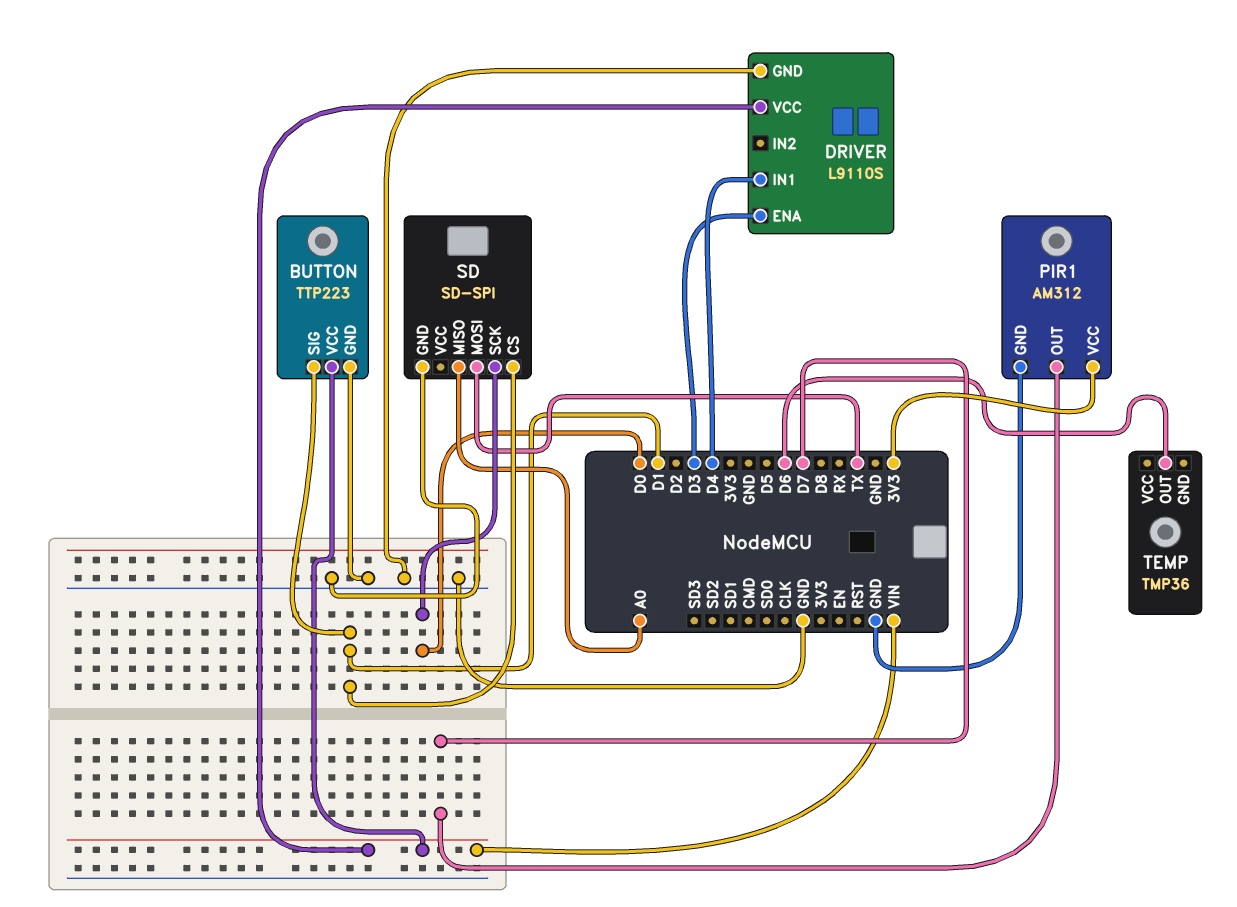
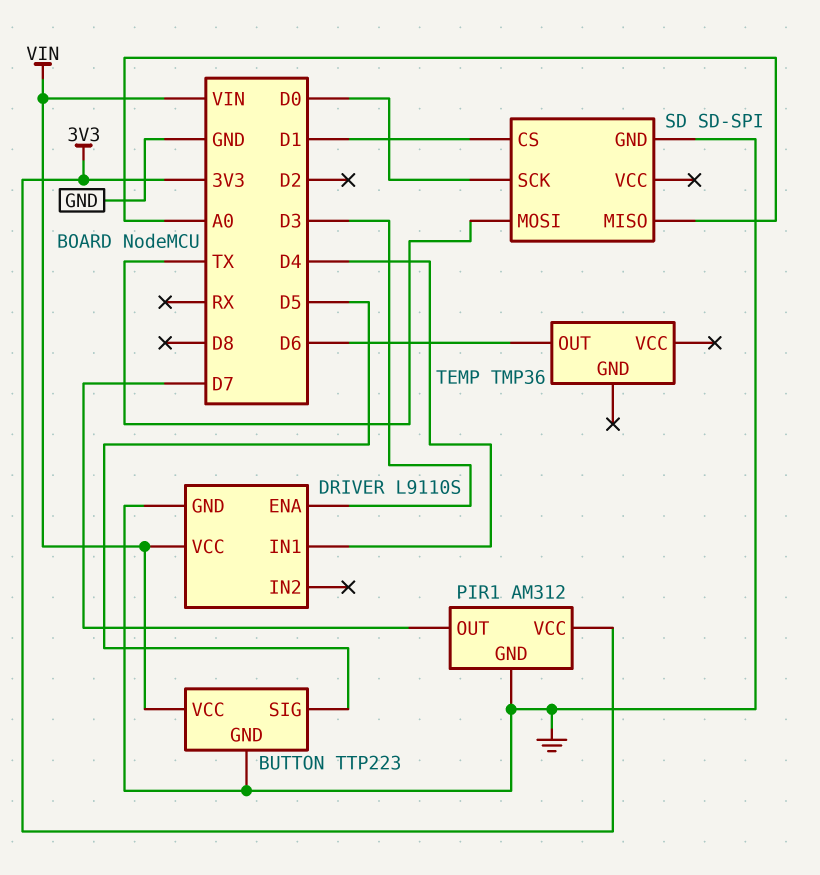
BUTTON pin SIG: D1 -> D5

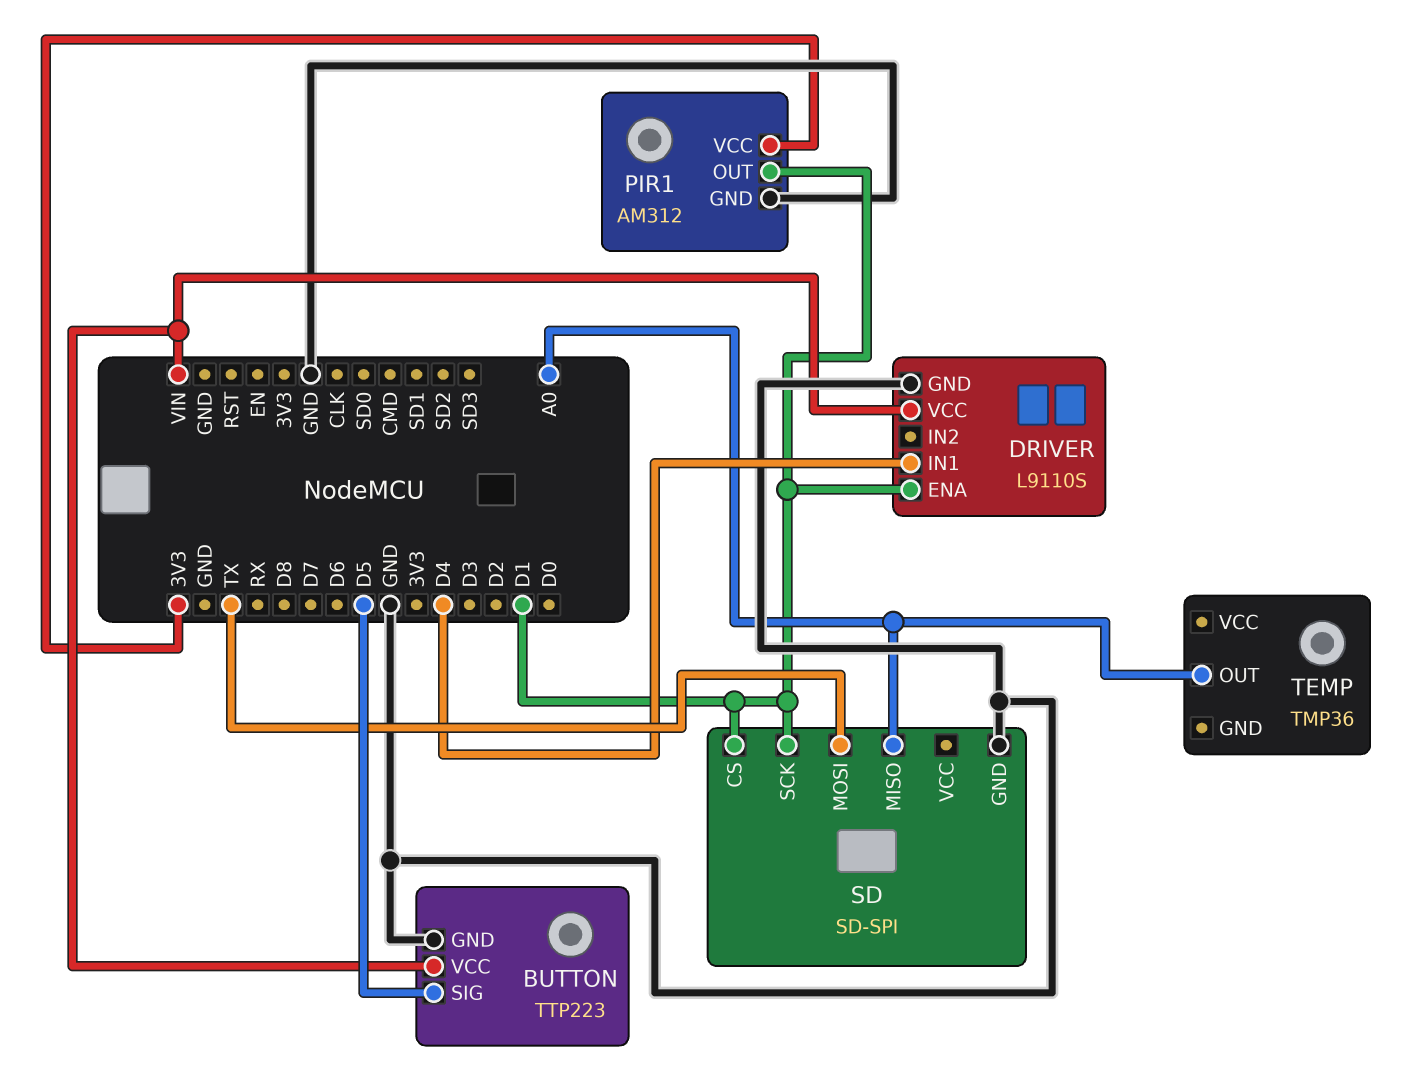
DRIVER pin ENA: D3 -> D1
PIR1 pin OUT: D7 -> D1
SD pin SCK: D0 -> D1
TEMP pin OUT: D6 -> A0

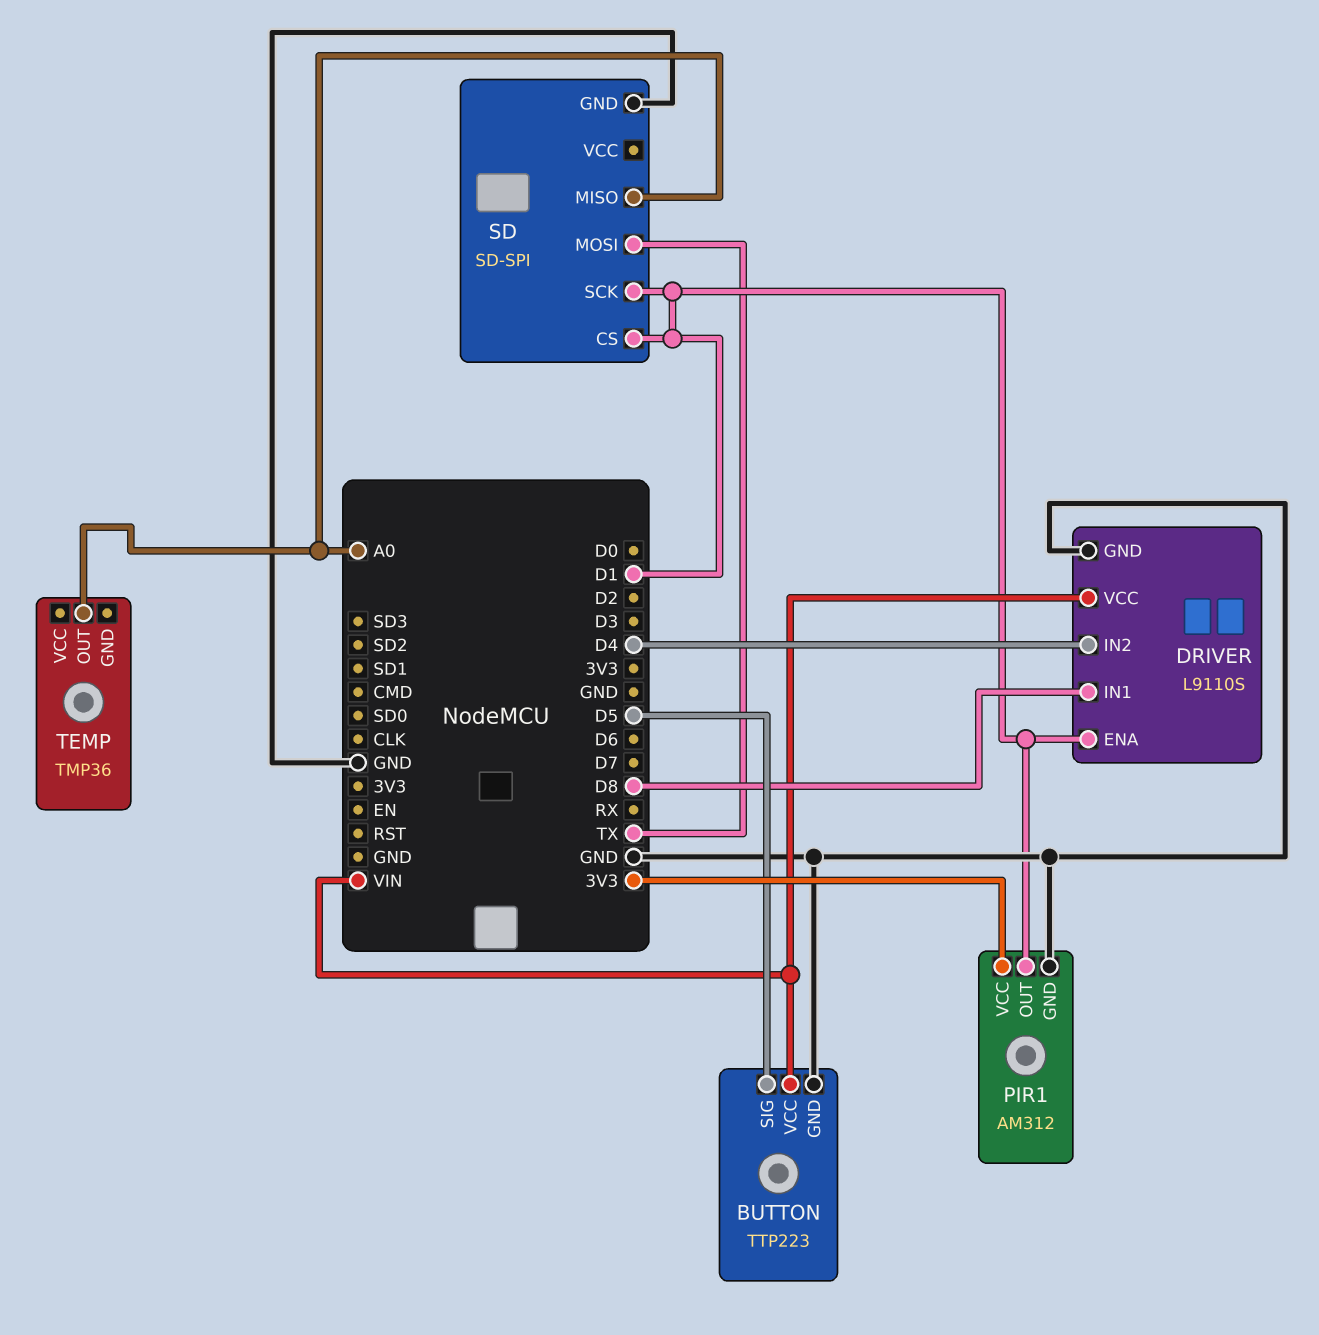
DRIVER pin IN1: D4 -> D8
DRIVER pin IN2: none -> D4

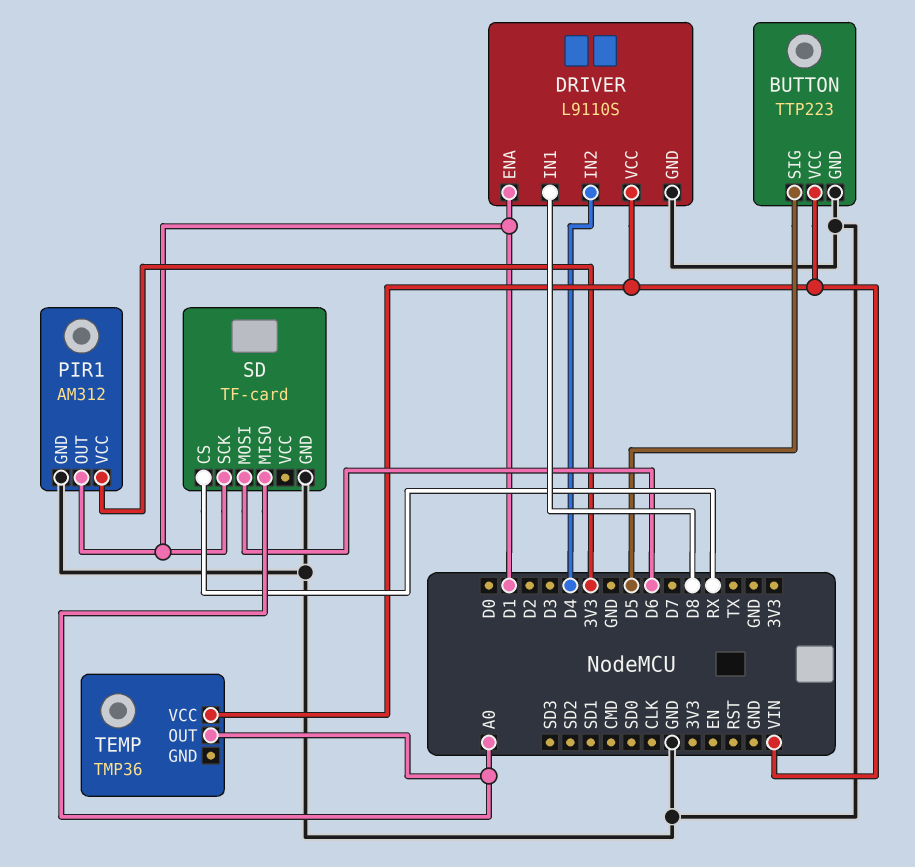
SD: SD-SPI -> TF-card
SD pin CS: D1 -> RX
SD pin MOSI: TX -> D6
TEMP pin VCC: none -> VIN

